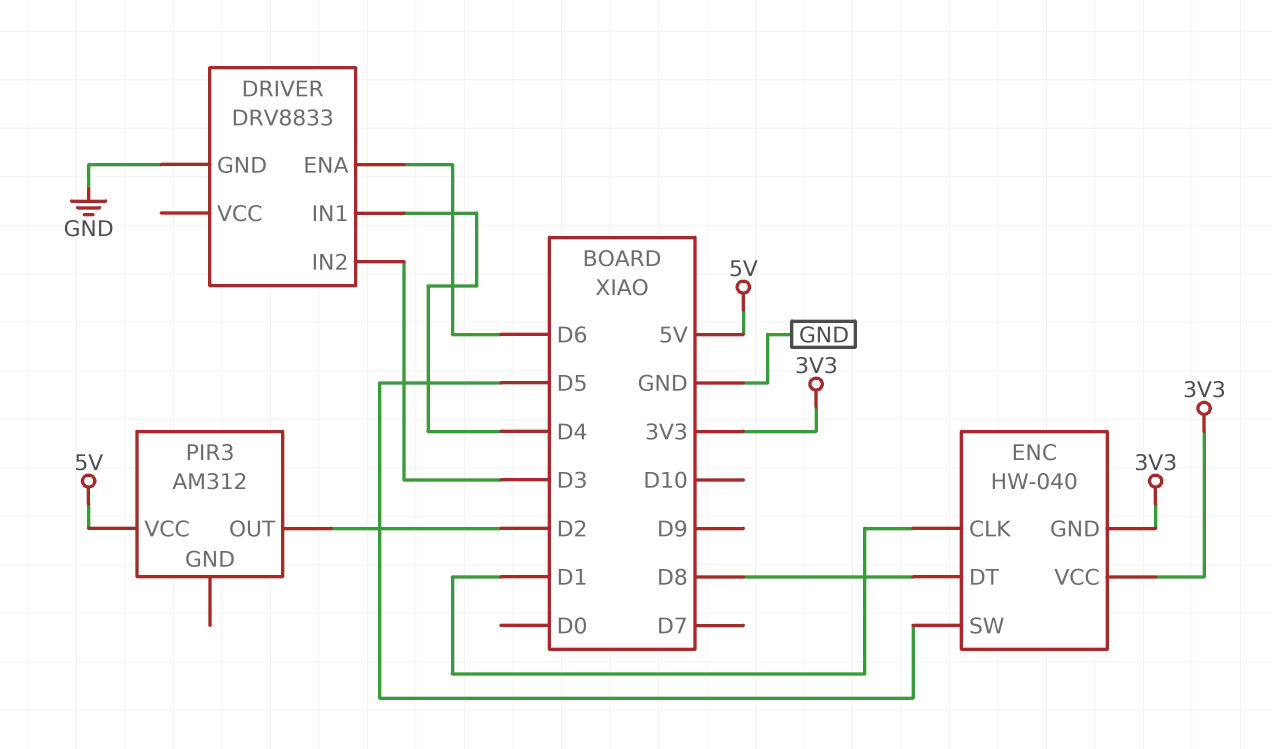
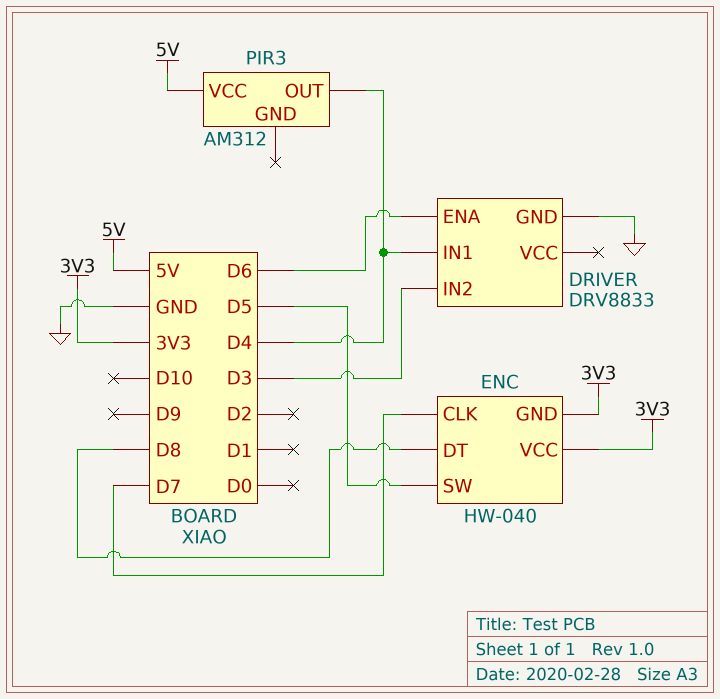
ENC pin CLK: D1 -> D7
PIR3 pin OUT: D2 -> D4

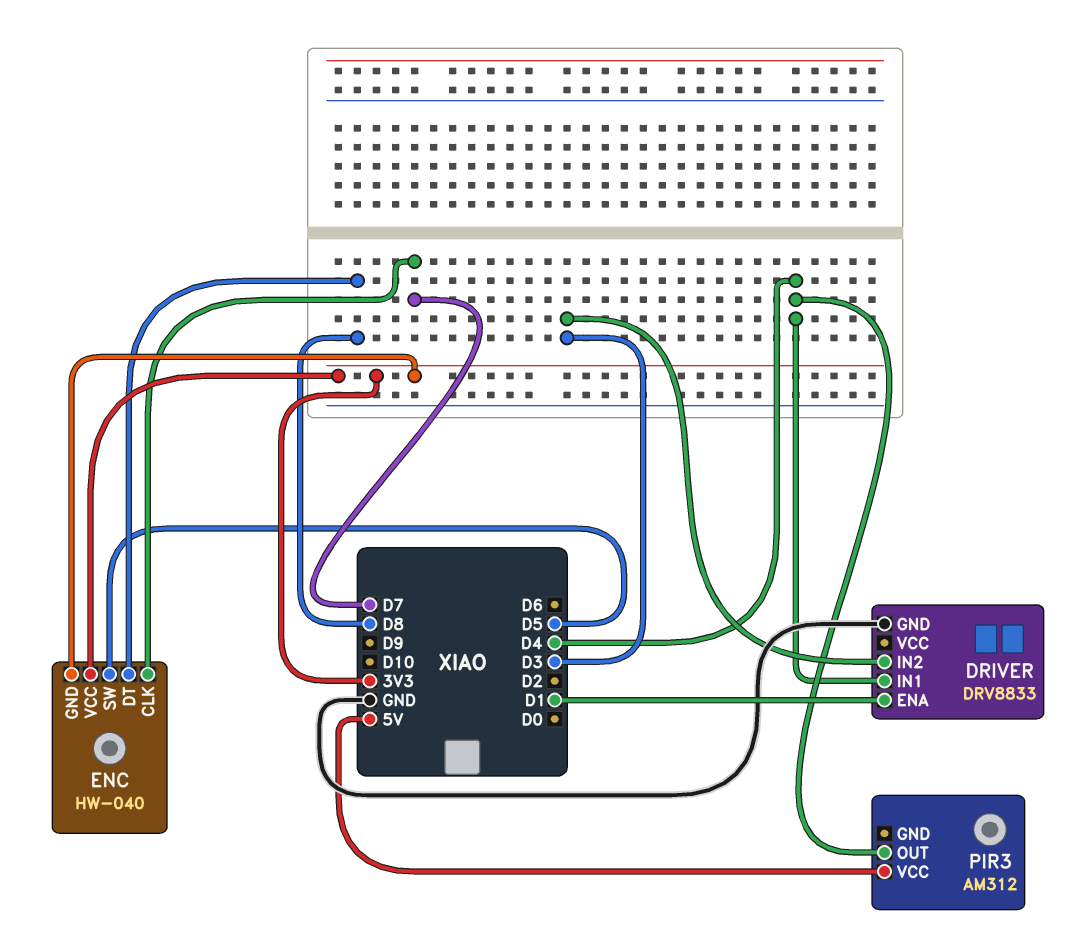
DRIVER pin ENA: D6 -> D1

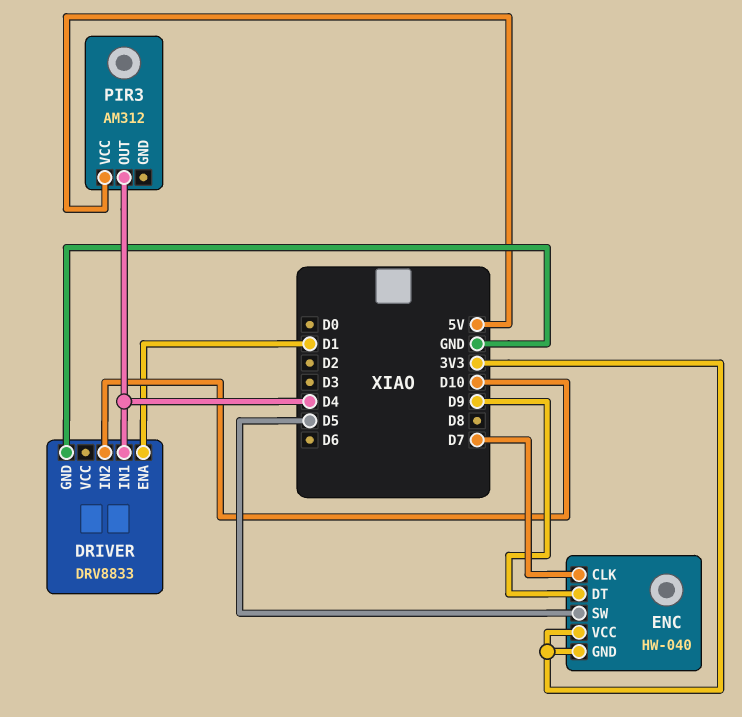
DRIVER pin IN2: D3 -> D10
ENC pin DT: D8 -> D9

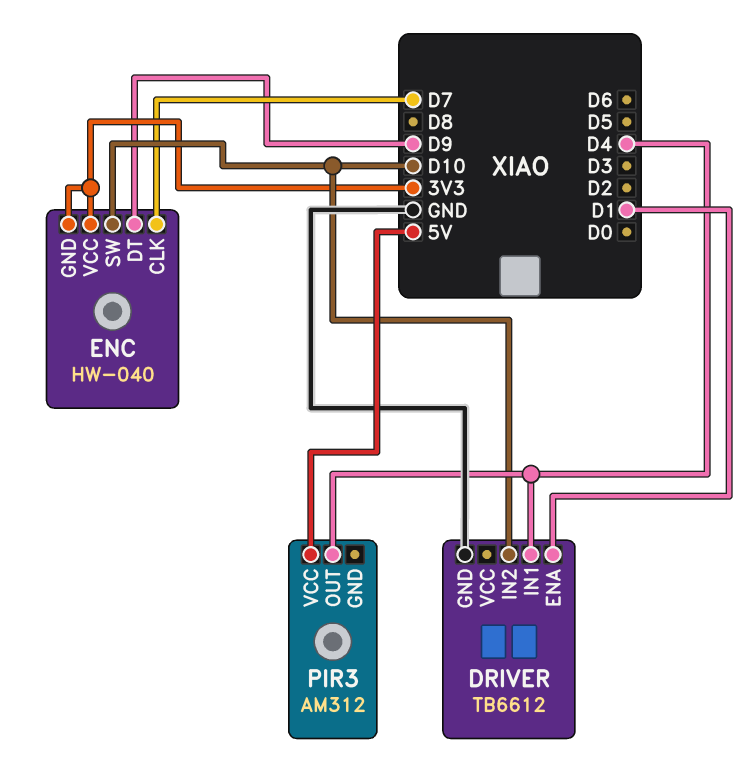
DRIVER: DRV8833 -> TB6612
ENC pin SW: D5 -> D10

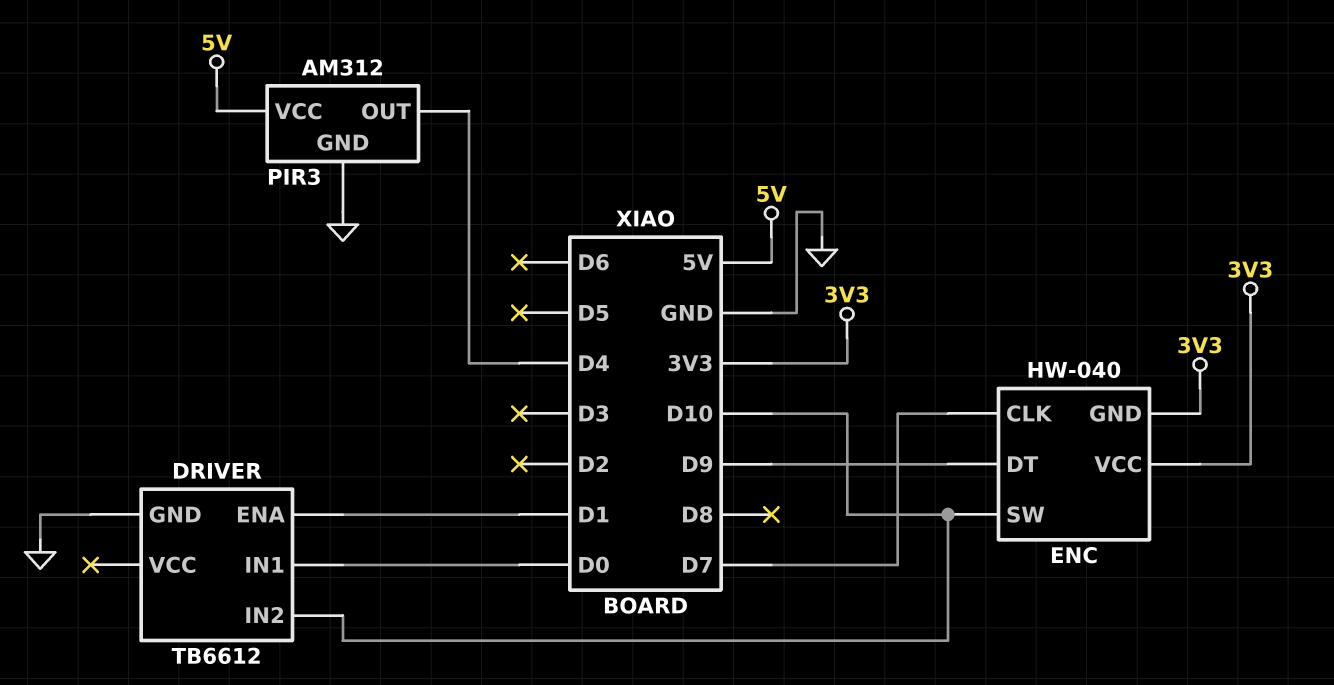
DRIVER pin IN1: D4 -> D0
PIR3 pin GND: none -> GND

